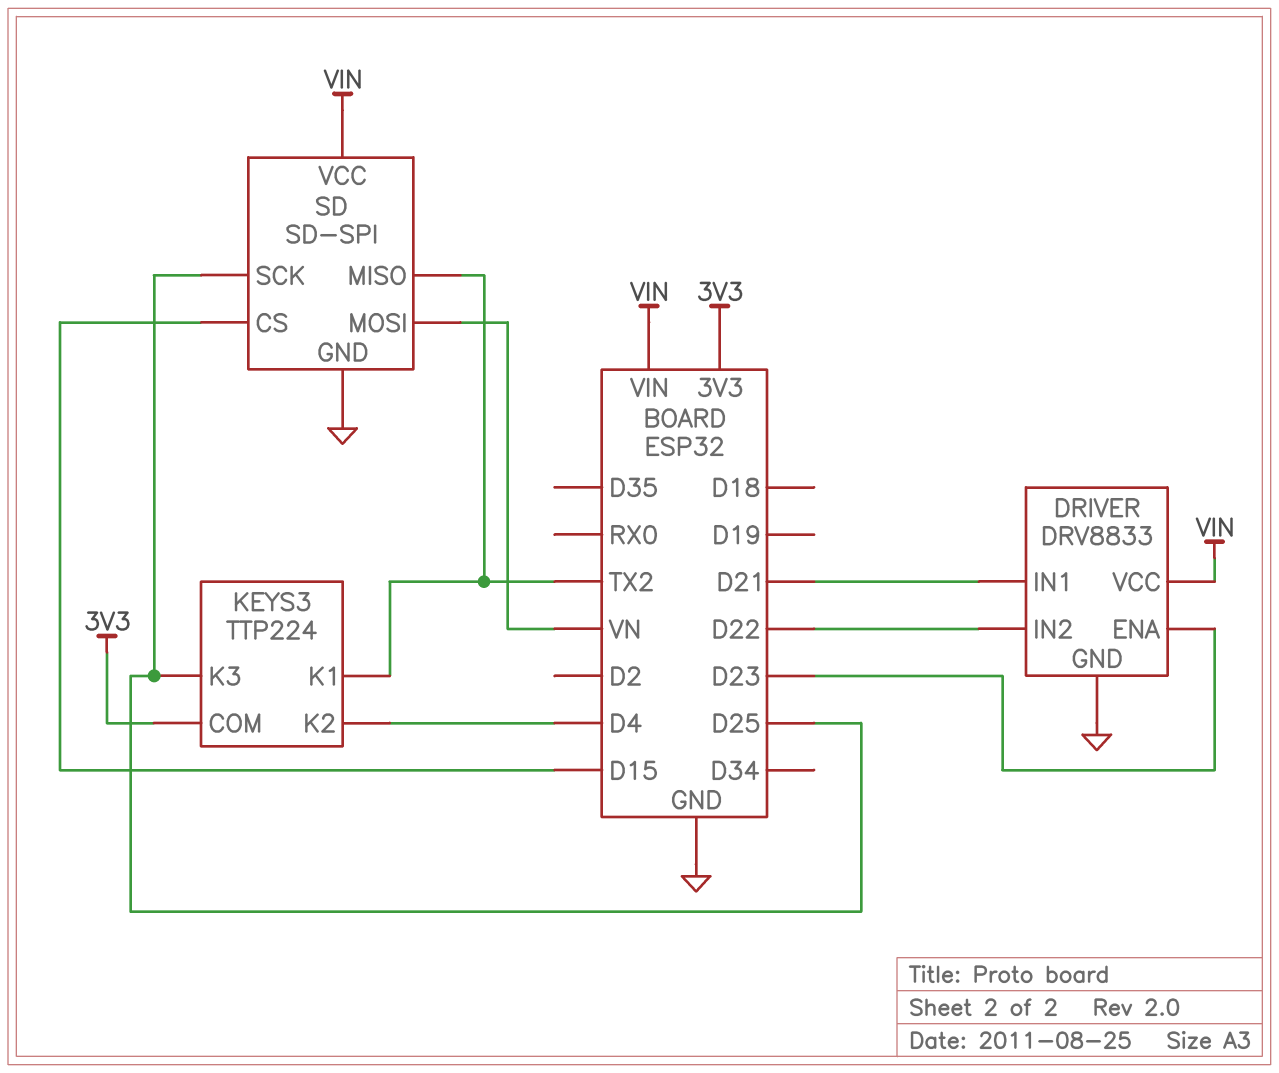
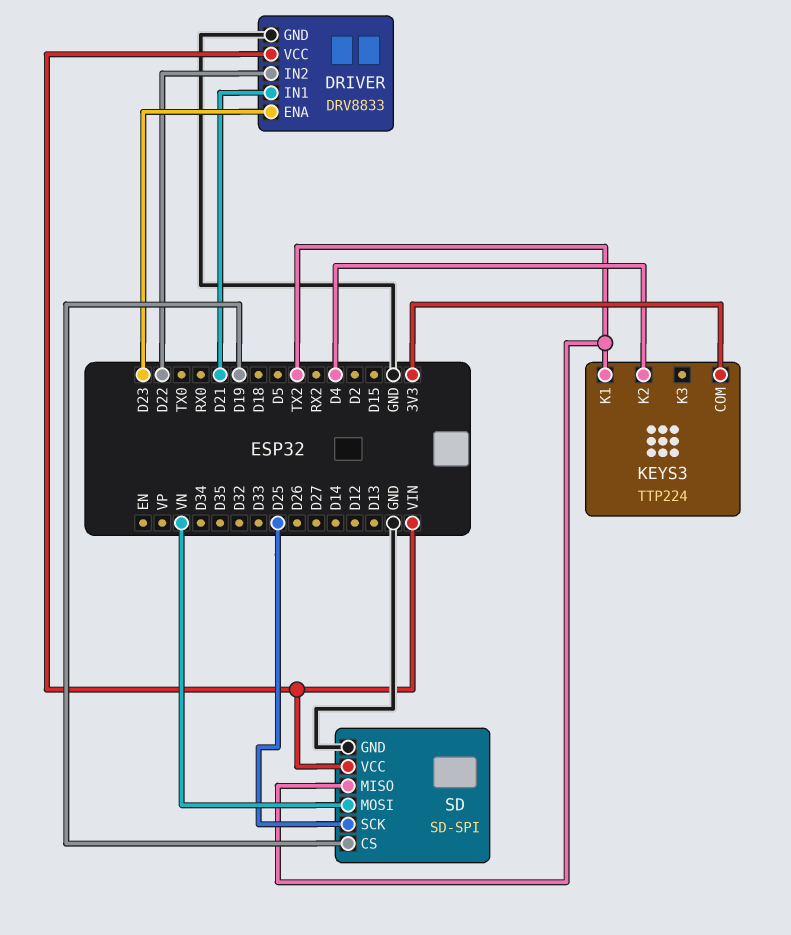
KEYS3 pin K3: D25 -> none
SD pin CS: D15 -> D19

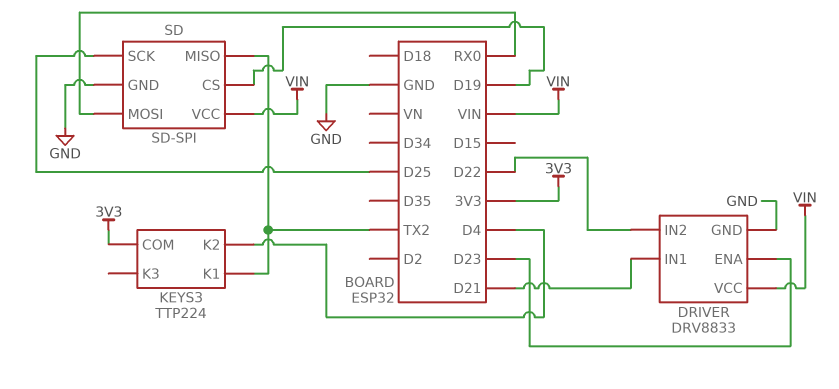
SD pin MOSI: VN -> RX0

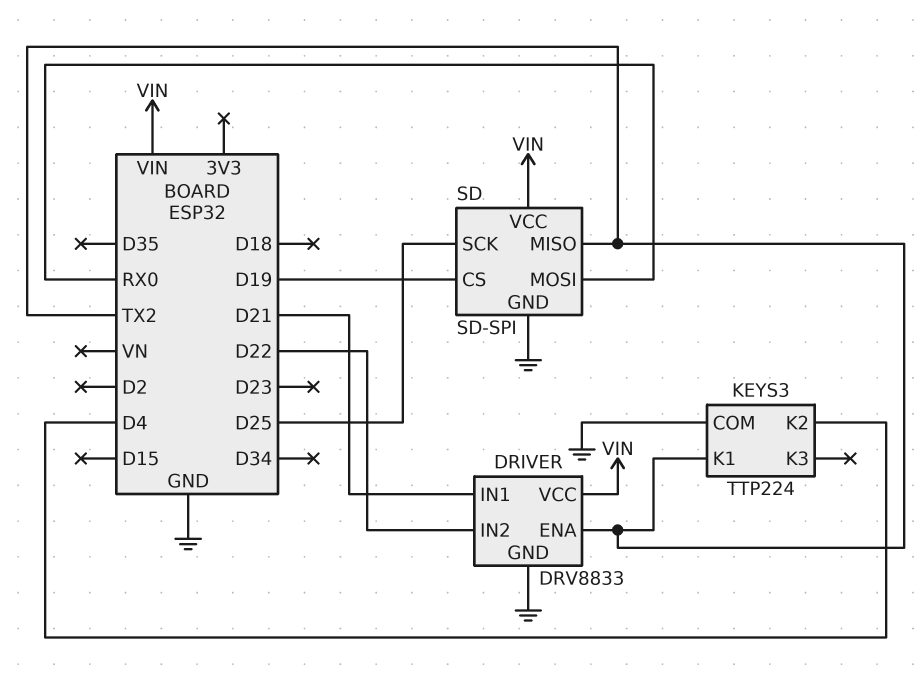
DRIVER pin ENA: D23 -> TX2
KEYS3 pin COM: 3V3 -> GND

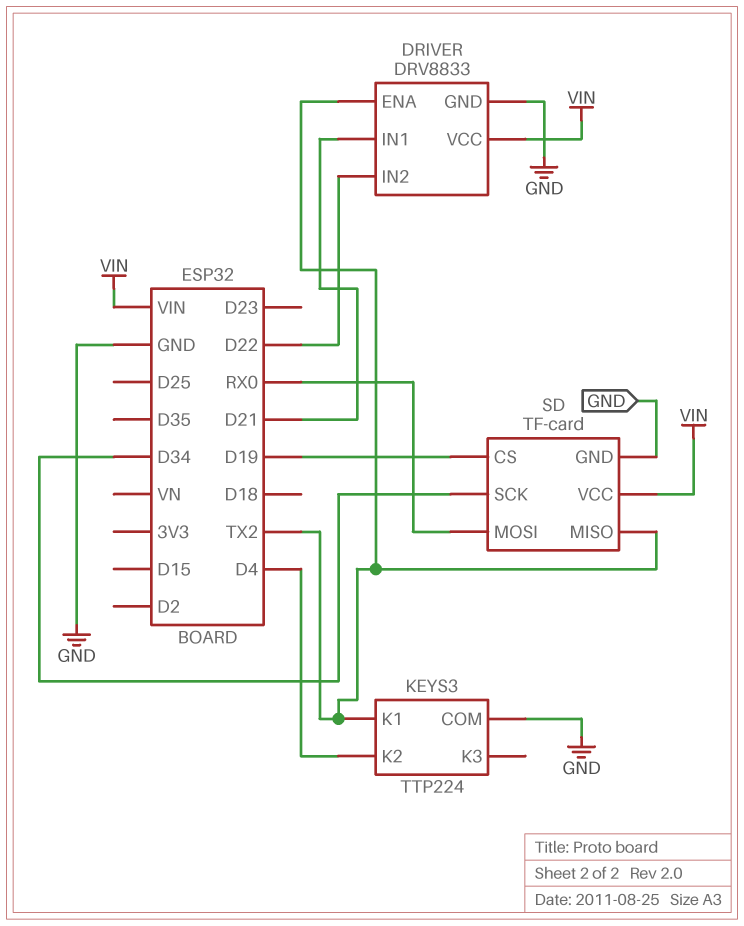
SD: SD-SPI -> TF-card
SD pin SCK: D25 -> D34

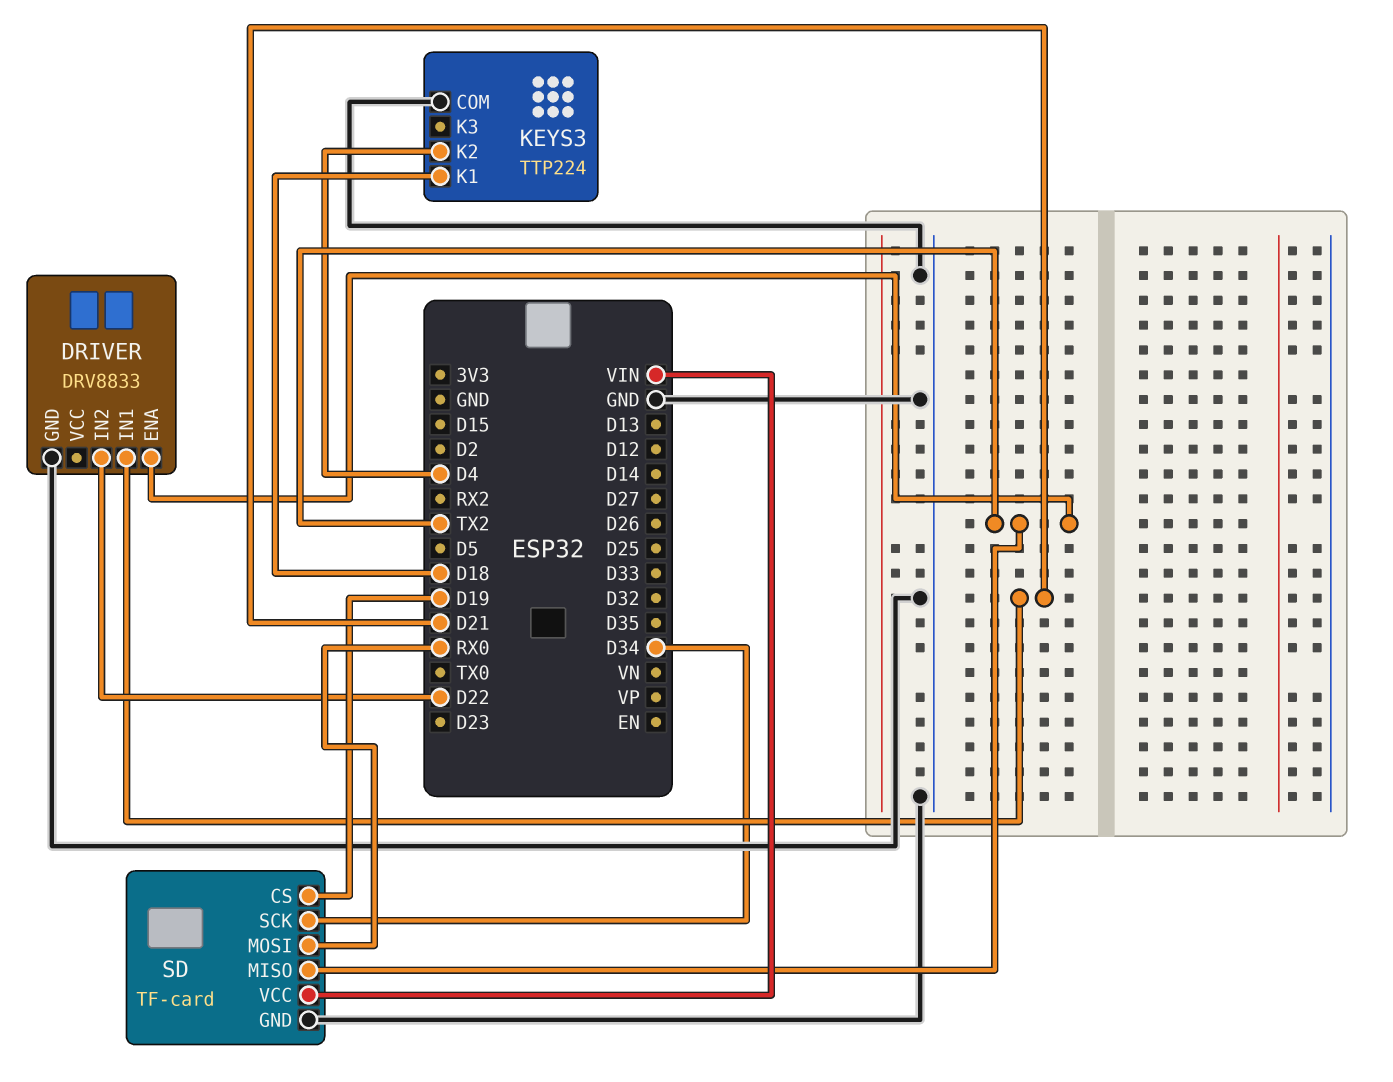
DRIVER pin VCC: VIN -> none
KEYS3 pin K1: TX2 -> D18

